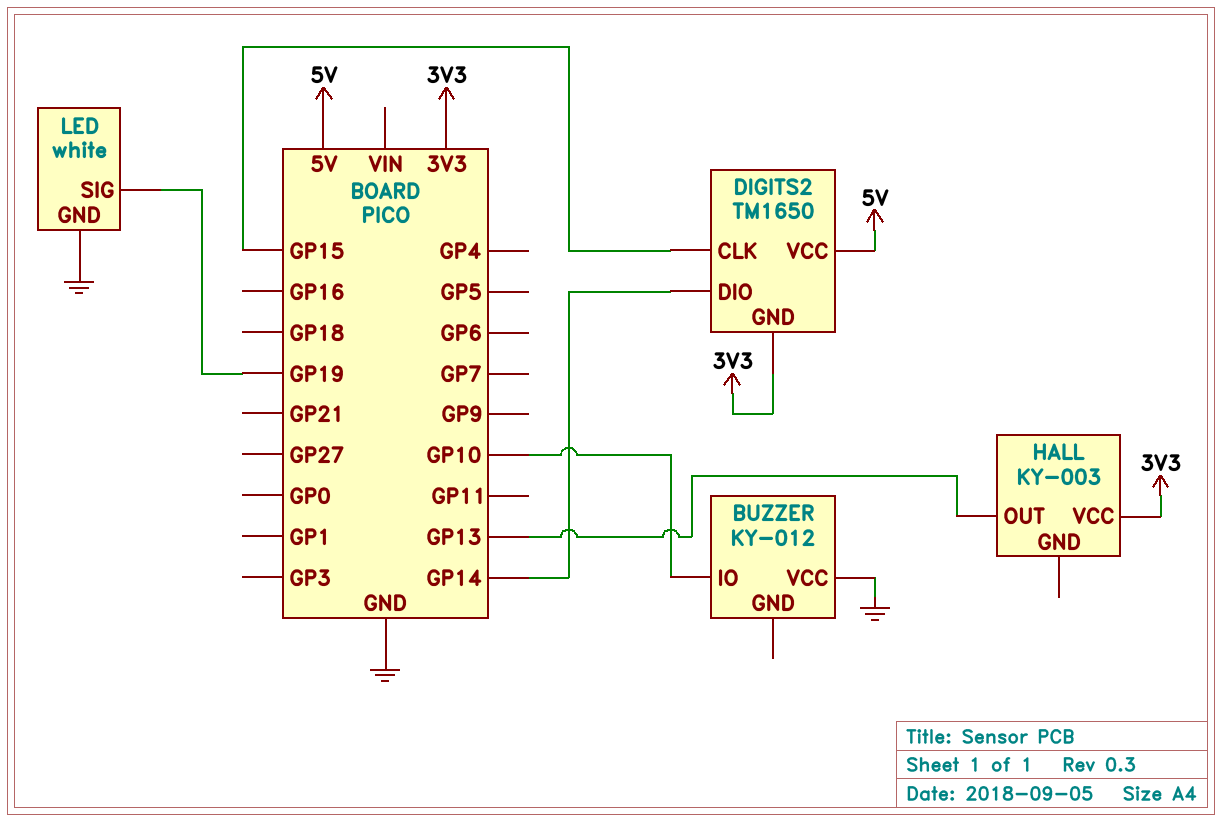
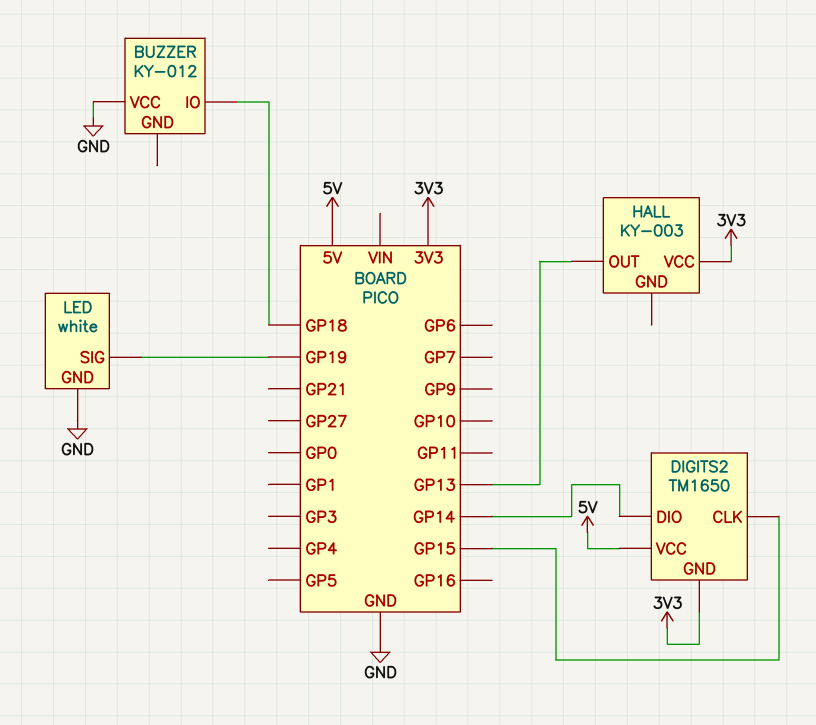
BUZZER pin IO: GP10 -> GP18

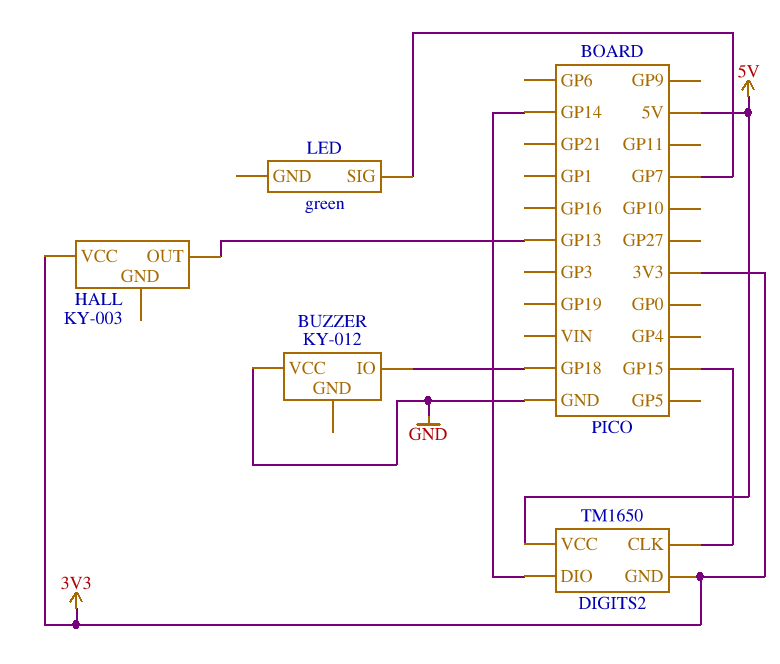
LED: white -> green
LED pin GND: GND -> none
LED pin SIG: GP19 -> GP7

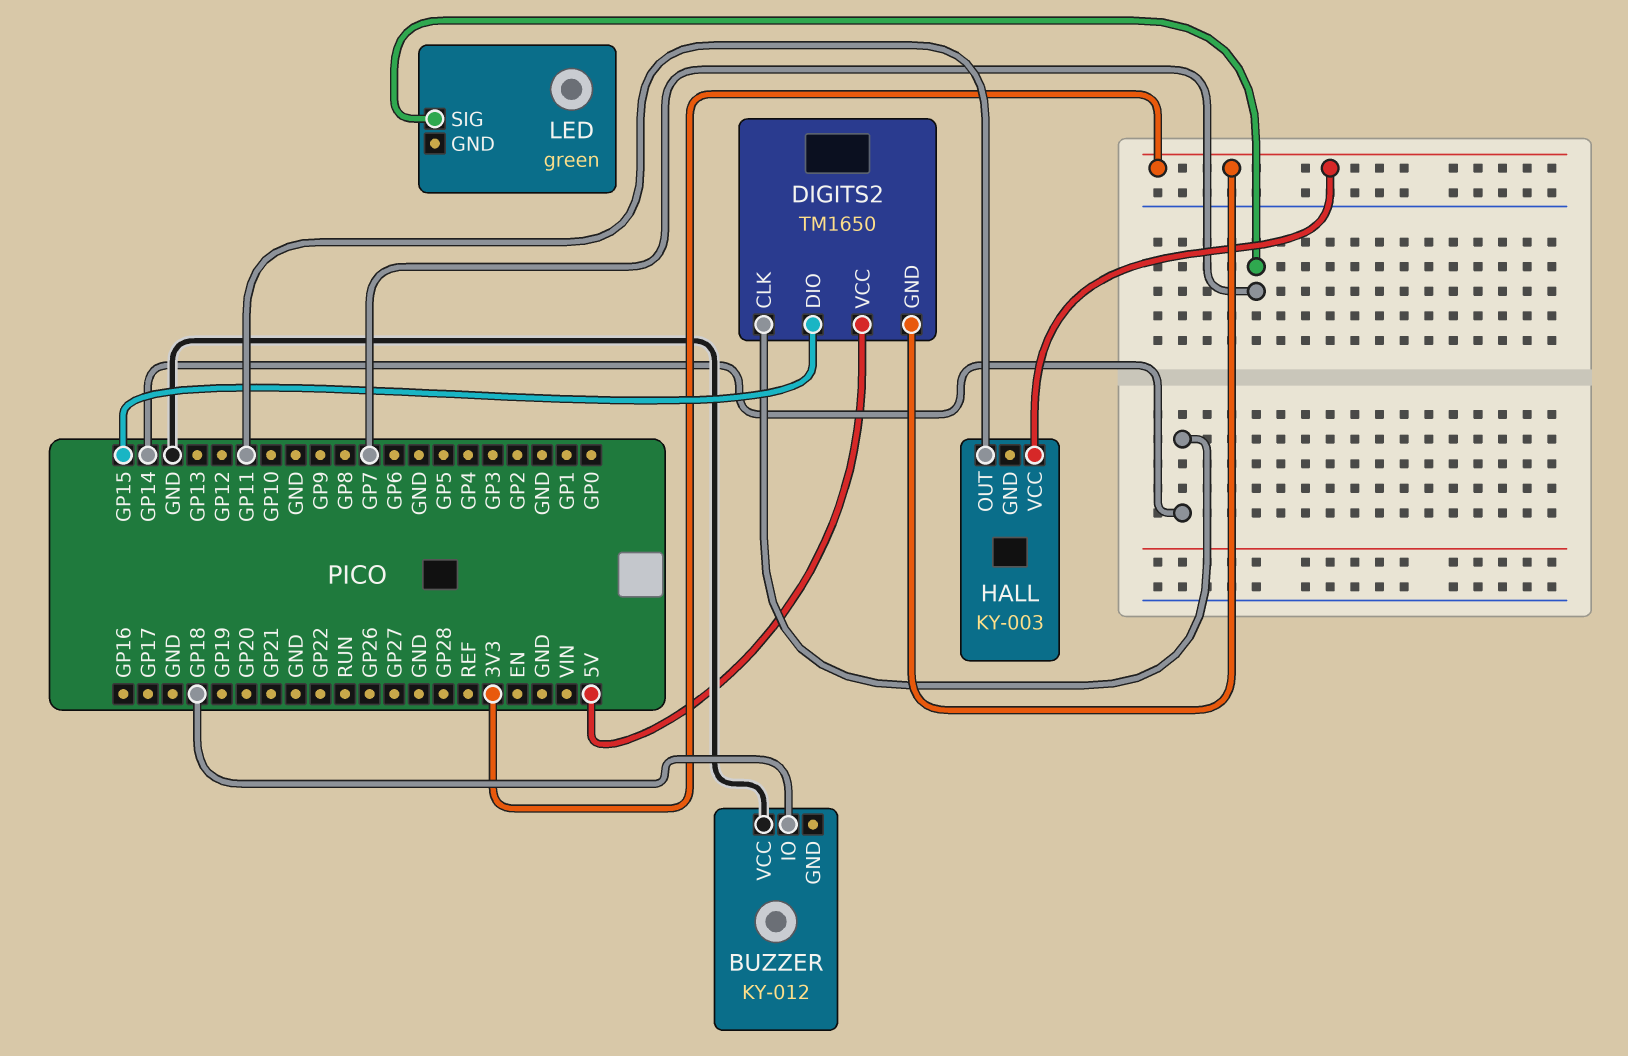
DIGITS2 pin CLK: GP15 -> GP14
DIGITS2 pin DIO: GP14 -> GP15
HALL pin OUT: GP13 -> GP11

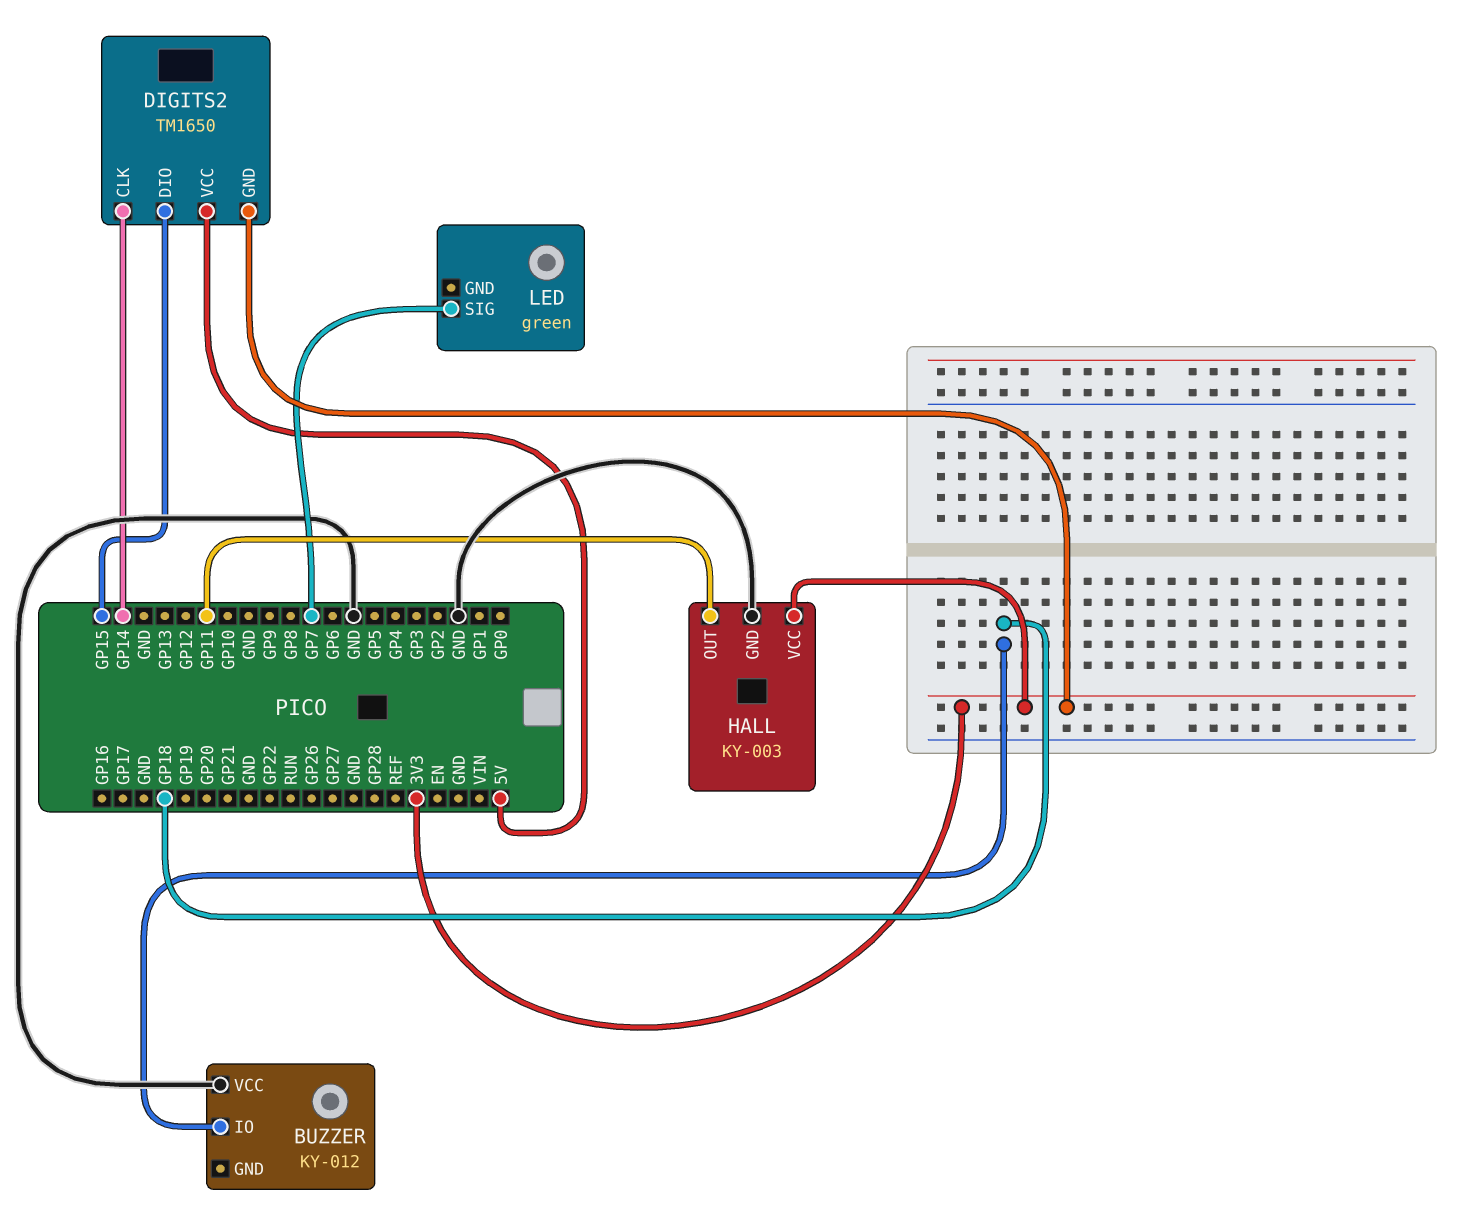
HALL pin GND: none -> GND

